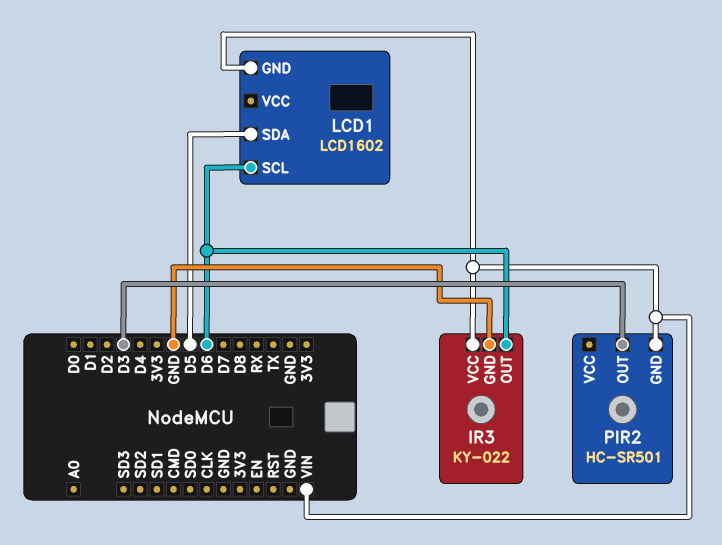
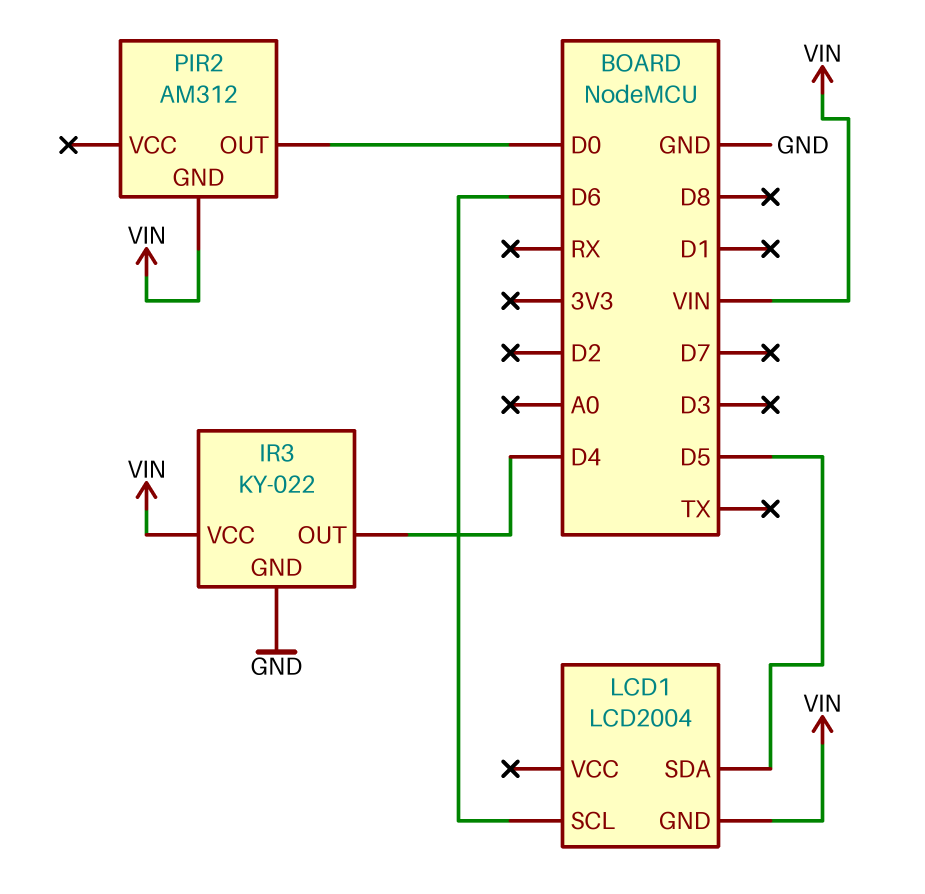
IR3 pin OUT: D6 -> D4
LCD1: LCD1602 -> LCD2004
PIR2: HC-SR501 -> AM312
PIR2 pin OUT: D3 -> D0

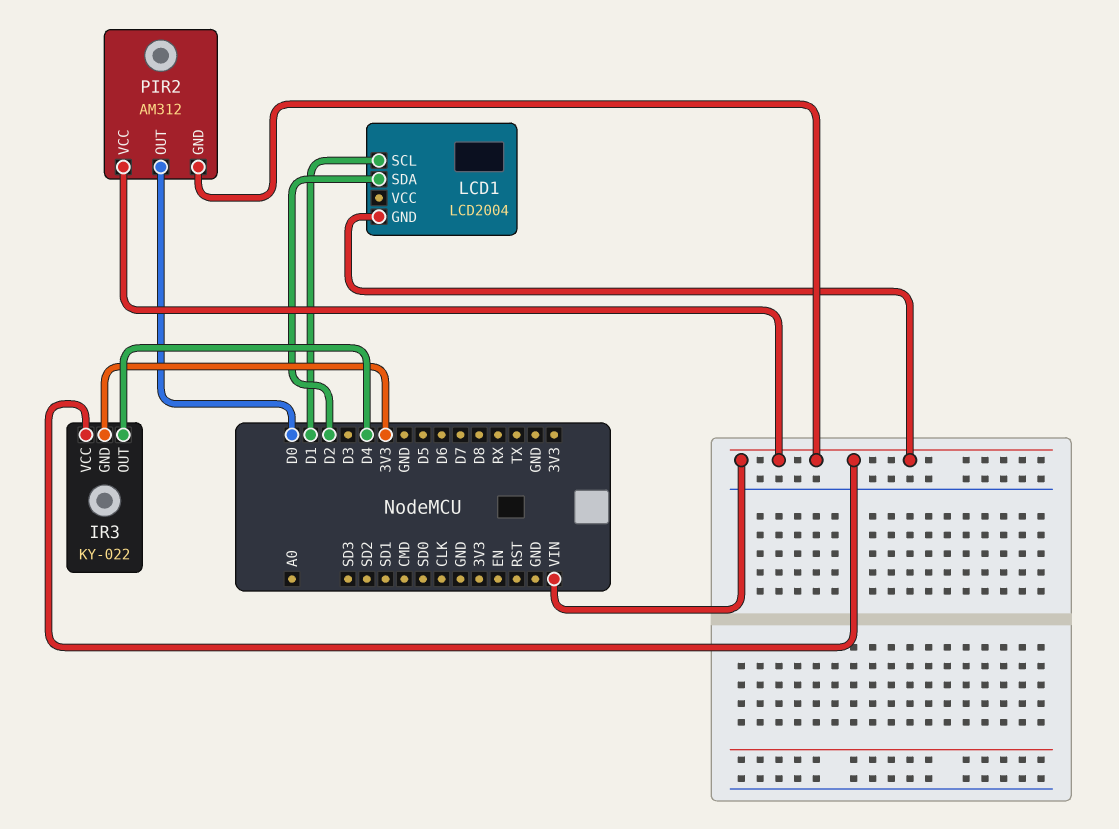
IR3 pin GND: GND -> 3V3
LCD1 pin SCL: D6 -> D1
LCD1 pin SDA: D5 -> D2
PIR2 pin VCC: none -> VIN

